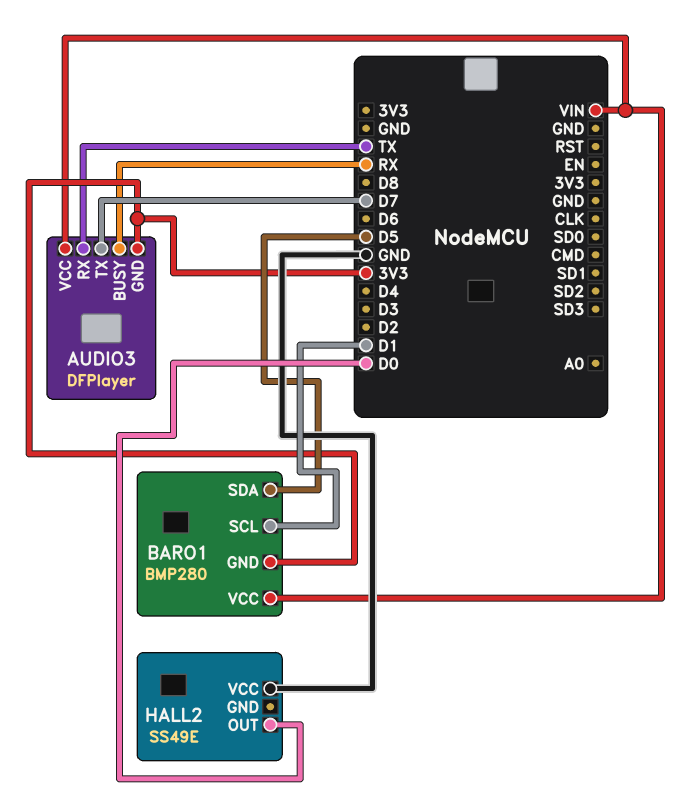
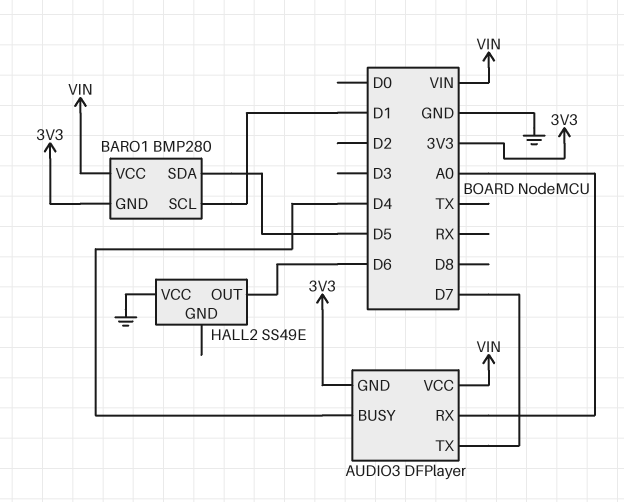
AUDIO3 pin BUSY: RX -> D4
AUDIO3 pin RX: TX -> A0
HALL2 pin OUT: D0 -> D6

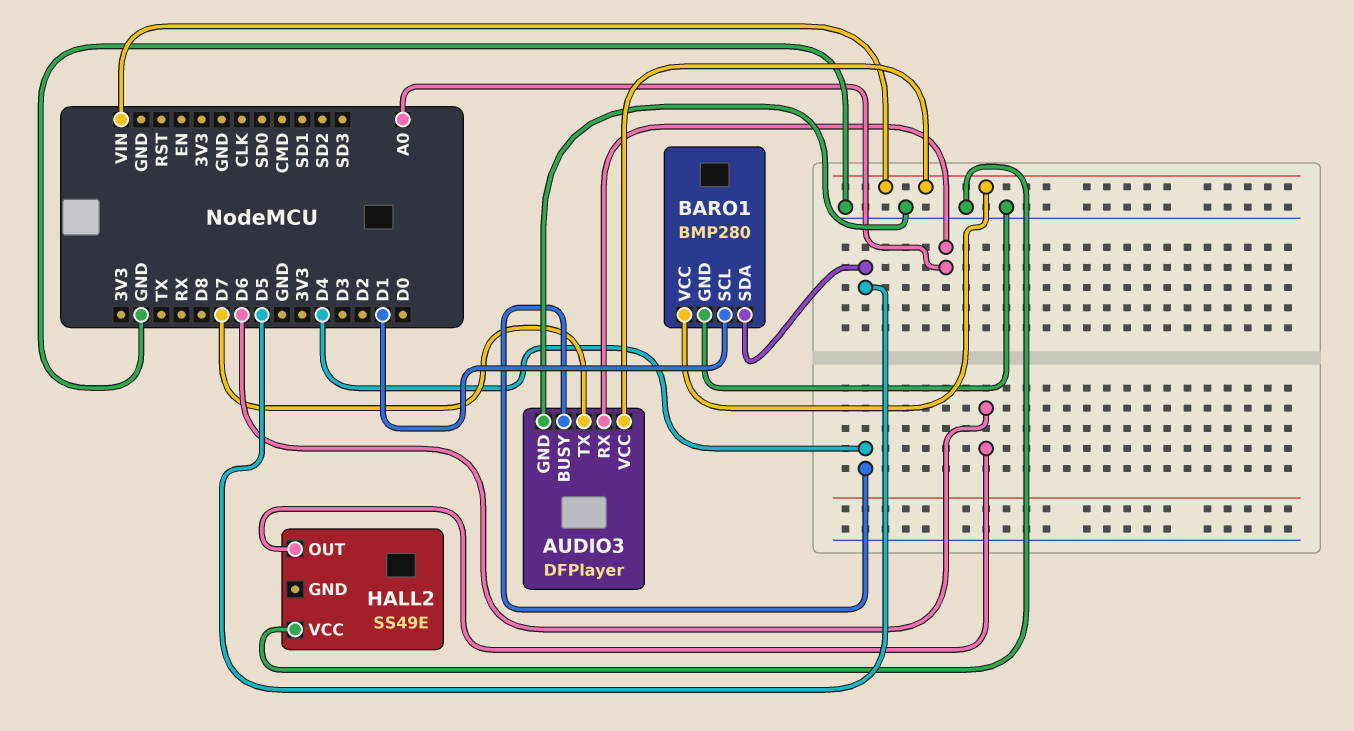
AUDIO3 pin GND: 3V3 -> GND
BARO1 pin GND: 3V3 -> GND

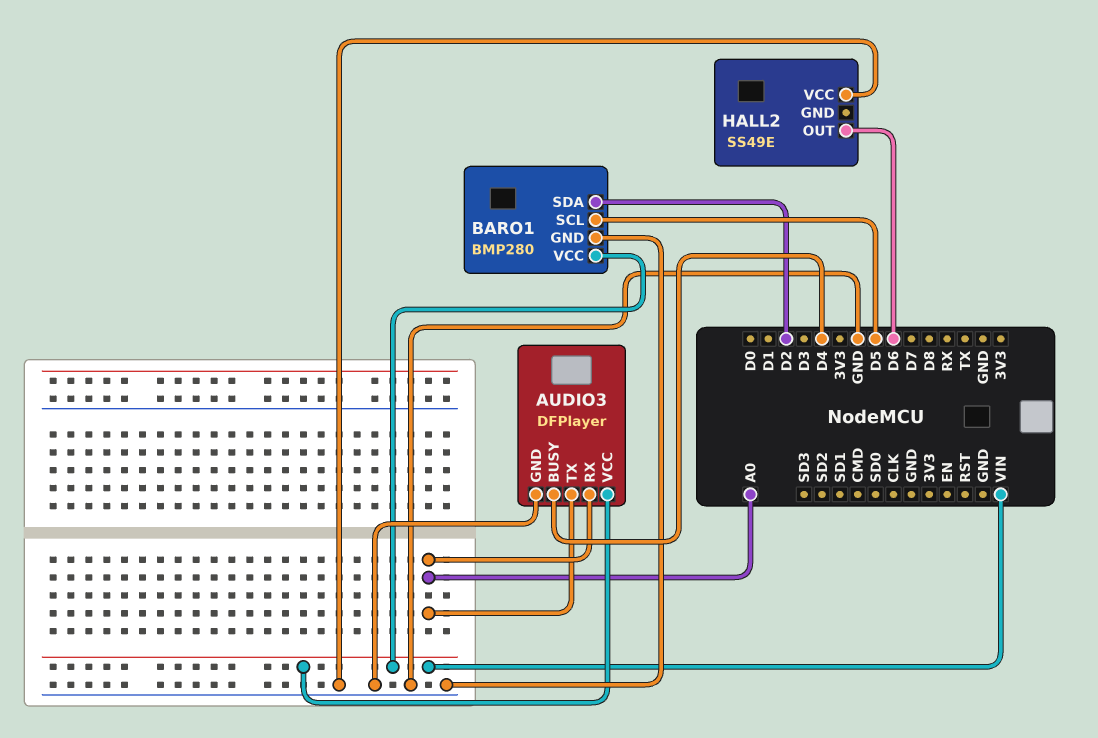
AUDIO3 pin TX: D7 -> A0
BARO1 pin SCL: D1 -> D5
BARO1 pin SDA: D5 -> D2

